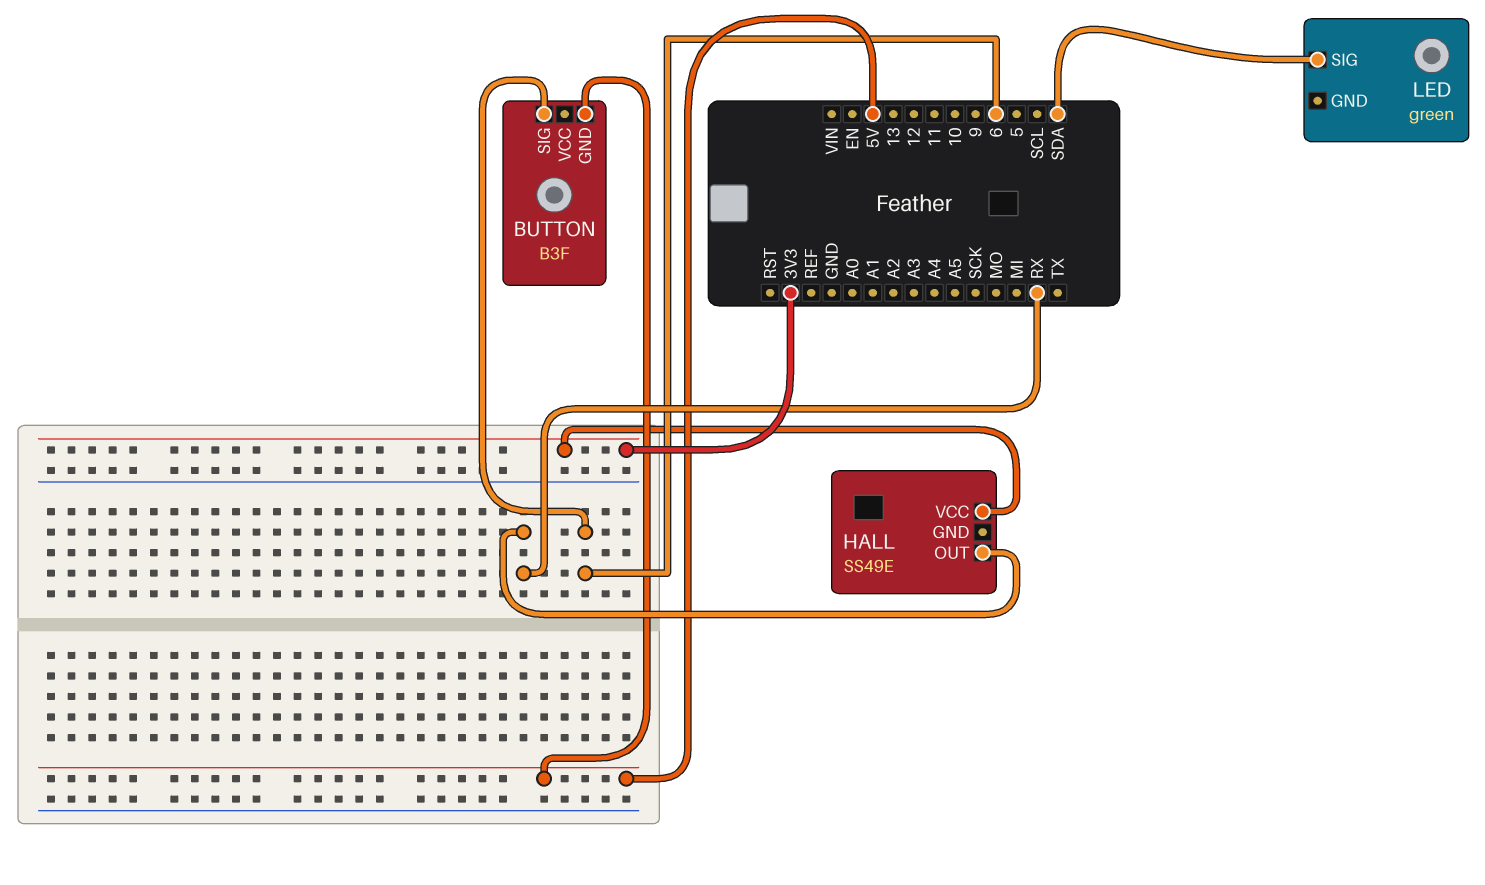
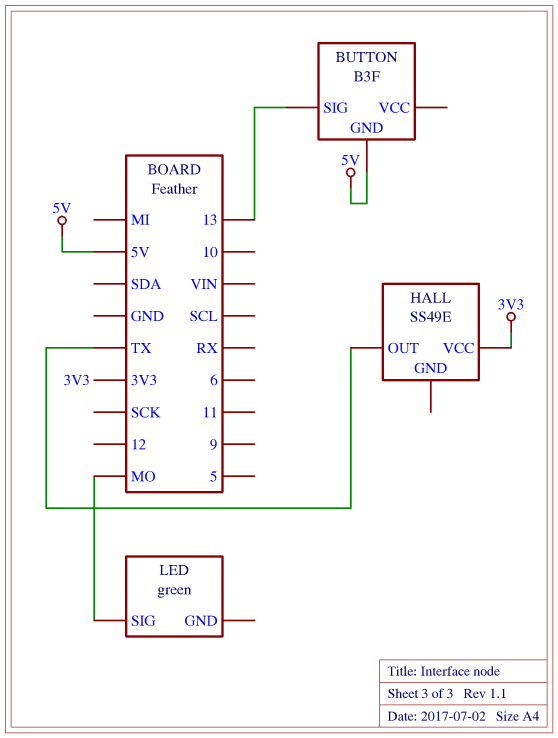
BUTTON pin SIG: 6 -> 13
HALL pin OUT: RX -> TX
LED pin SIG: SDA -> MO

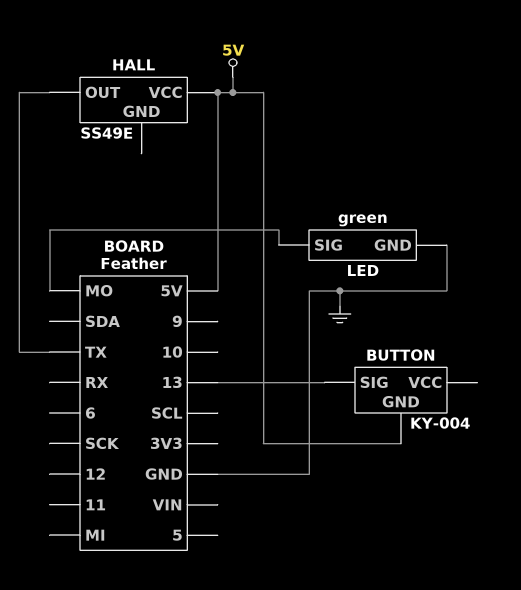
BUTTON: B3F -> KY-004
HALL pin VCC: 3V3 -> 5V
LED pin GND: none -> GND

